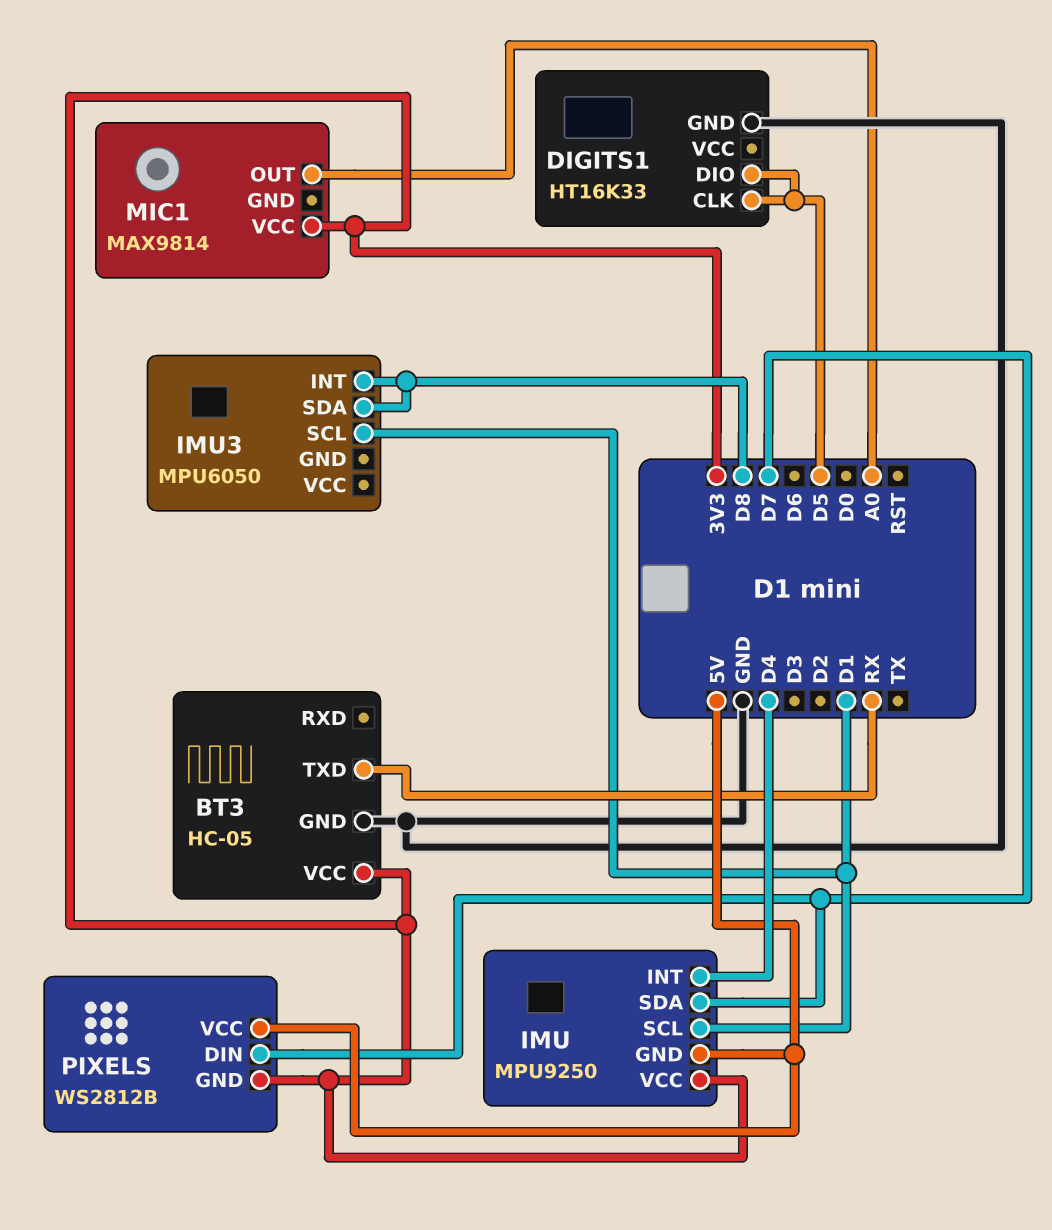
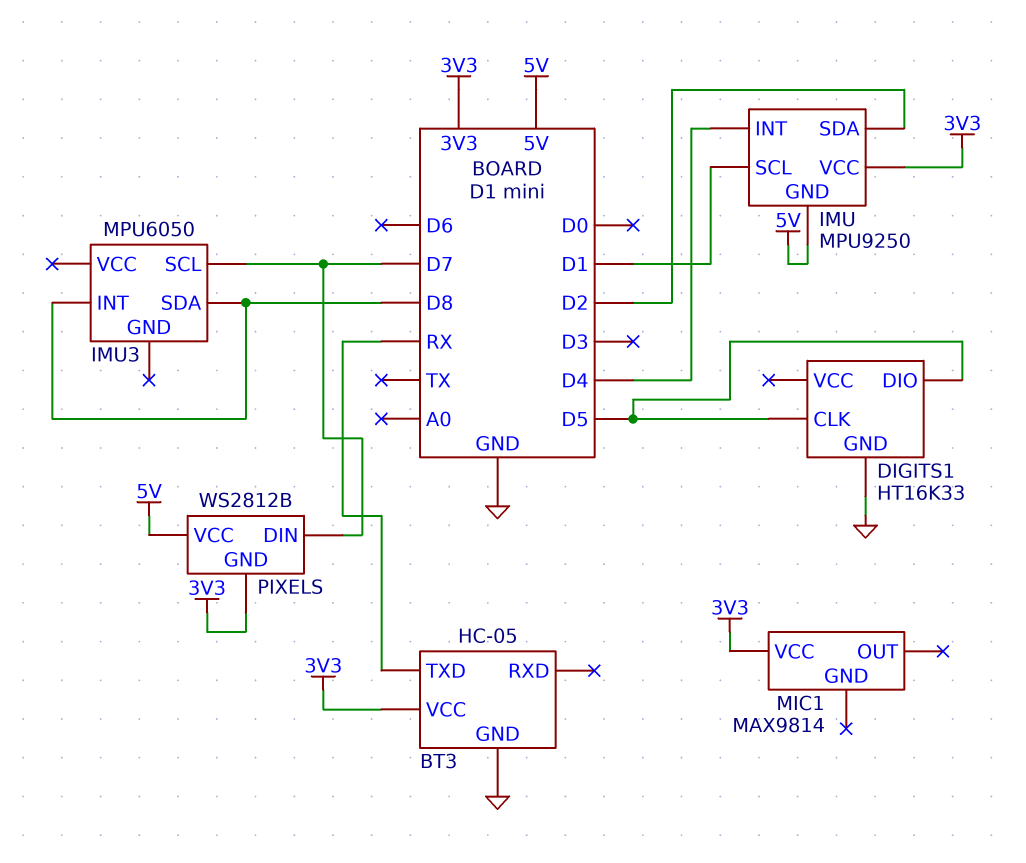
IMU pin SDA: D7 -> D2
IMU3 pin SCL: D1 -> D7
MIC1 pin OUT: A0 -> none

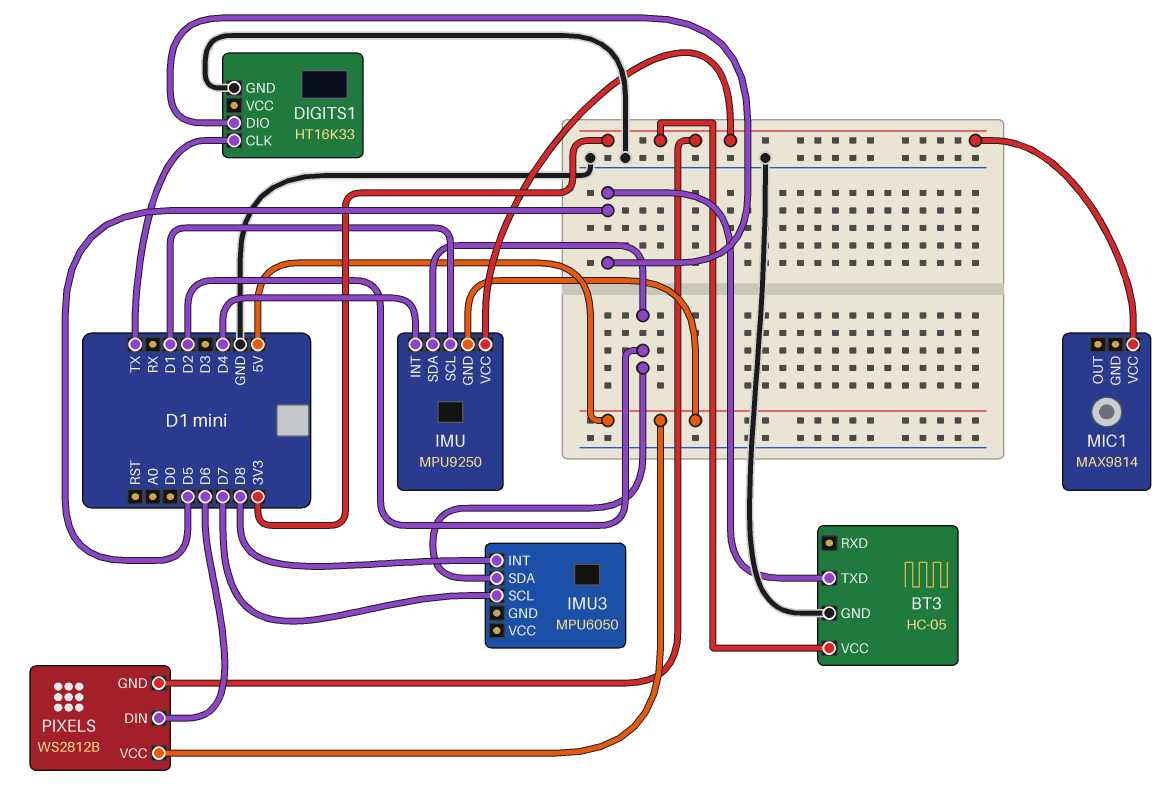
BT3 pin TXD: RX -> D5
DIGITS1 pin CLK: D5 -> TX
IMU3 pin SDA: D8 -> D2
PIXELS pin DIN: D7 -> D6

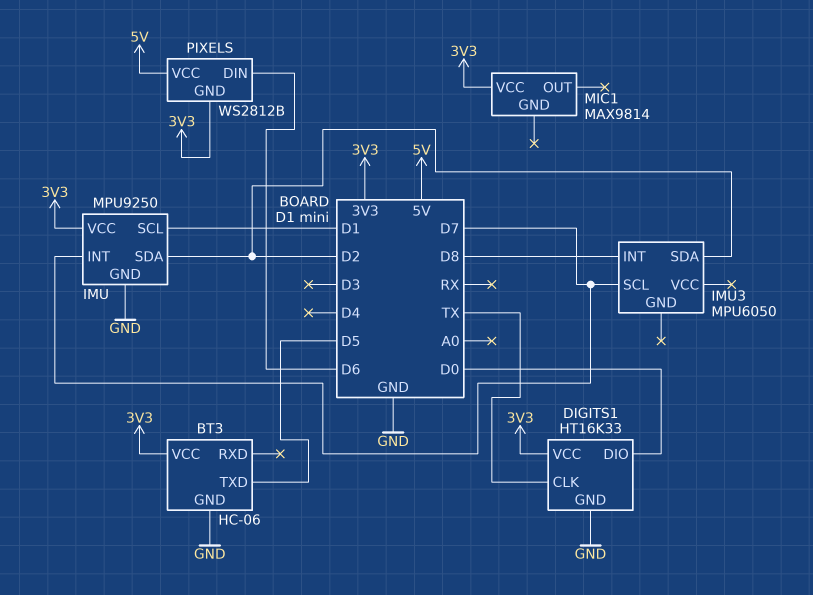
BT3: HC-05 -> HC-06
DIGITS1 pin DIO: D5 -> D0
DIGITS1 pin VCC: none -> 3V3
IMU pin GND: 5V -> GND
IMU pin INT: D4 -> D7

